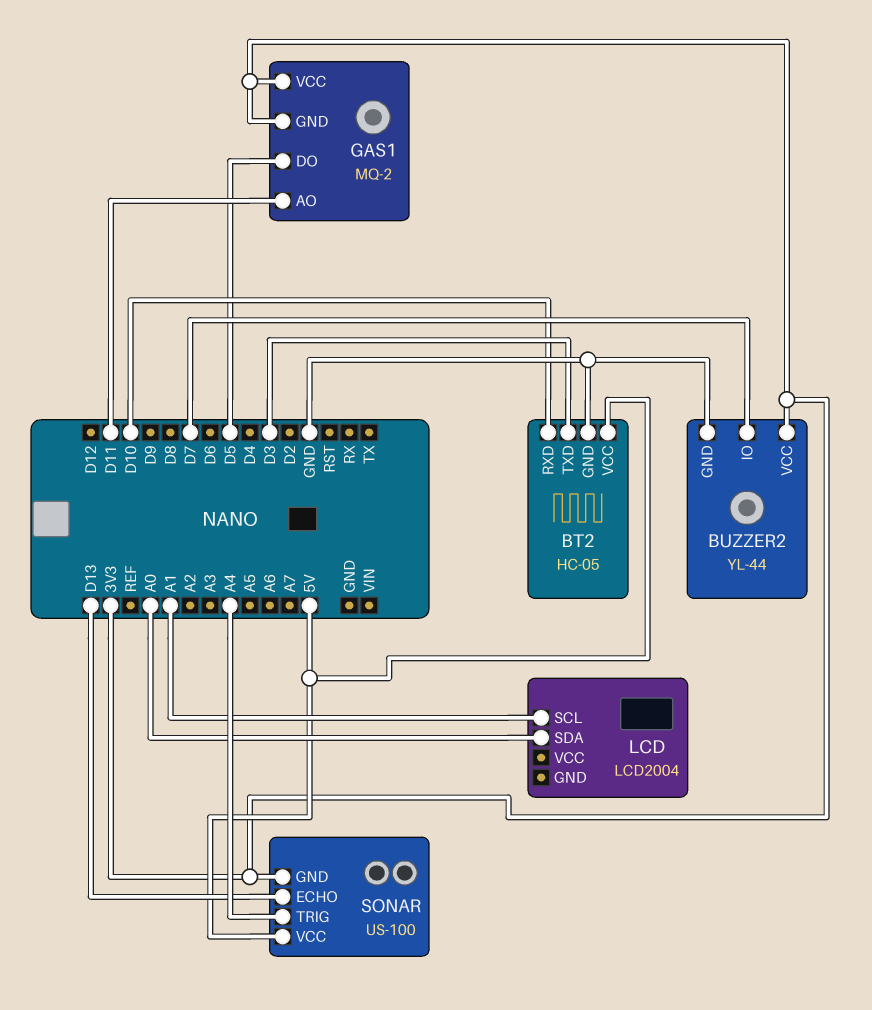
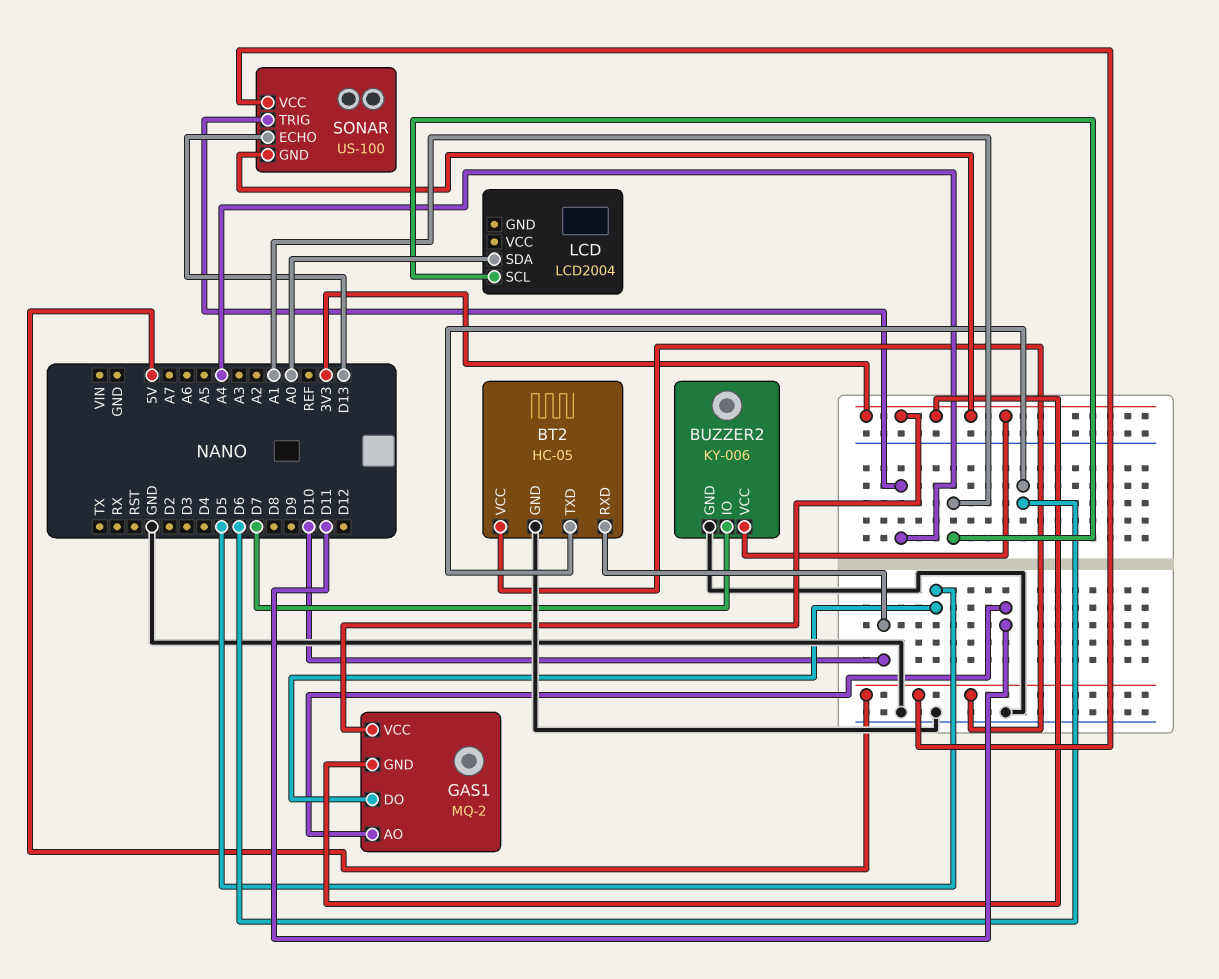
BT2 pin TXD: D3 -> D6
BUZZER2: YL-44 -> KY-006

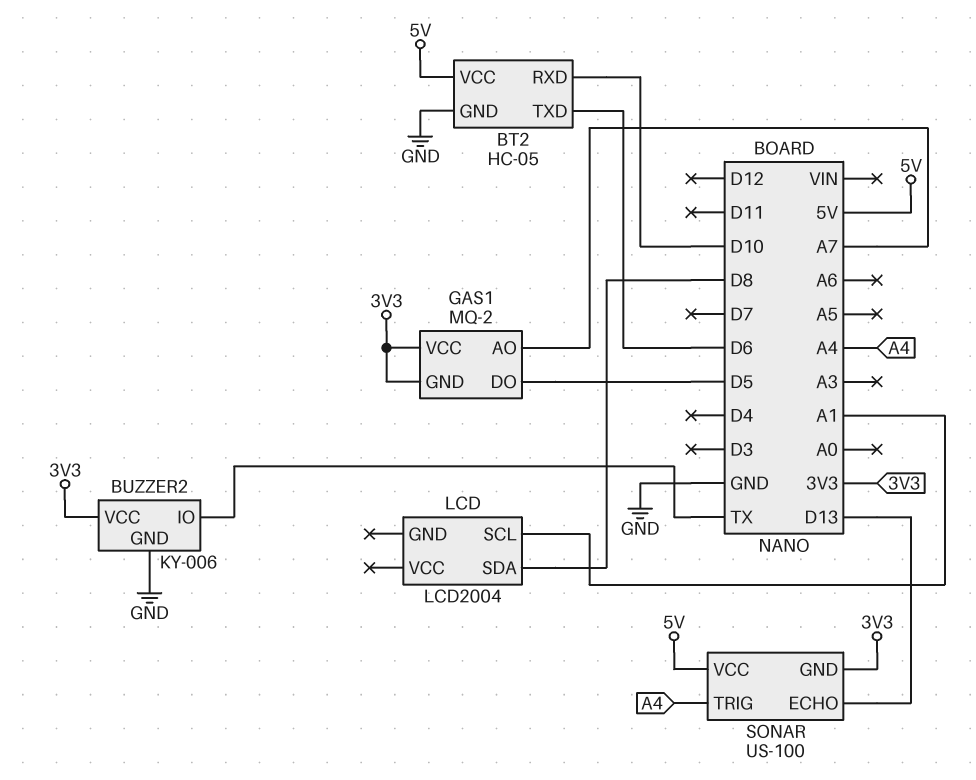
BUZZER2 pin IO: D7 -> TX
GAS1 pin AO: D11 -> A7
LCD pin SDA: A0 -> D8

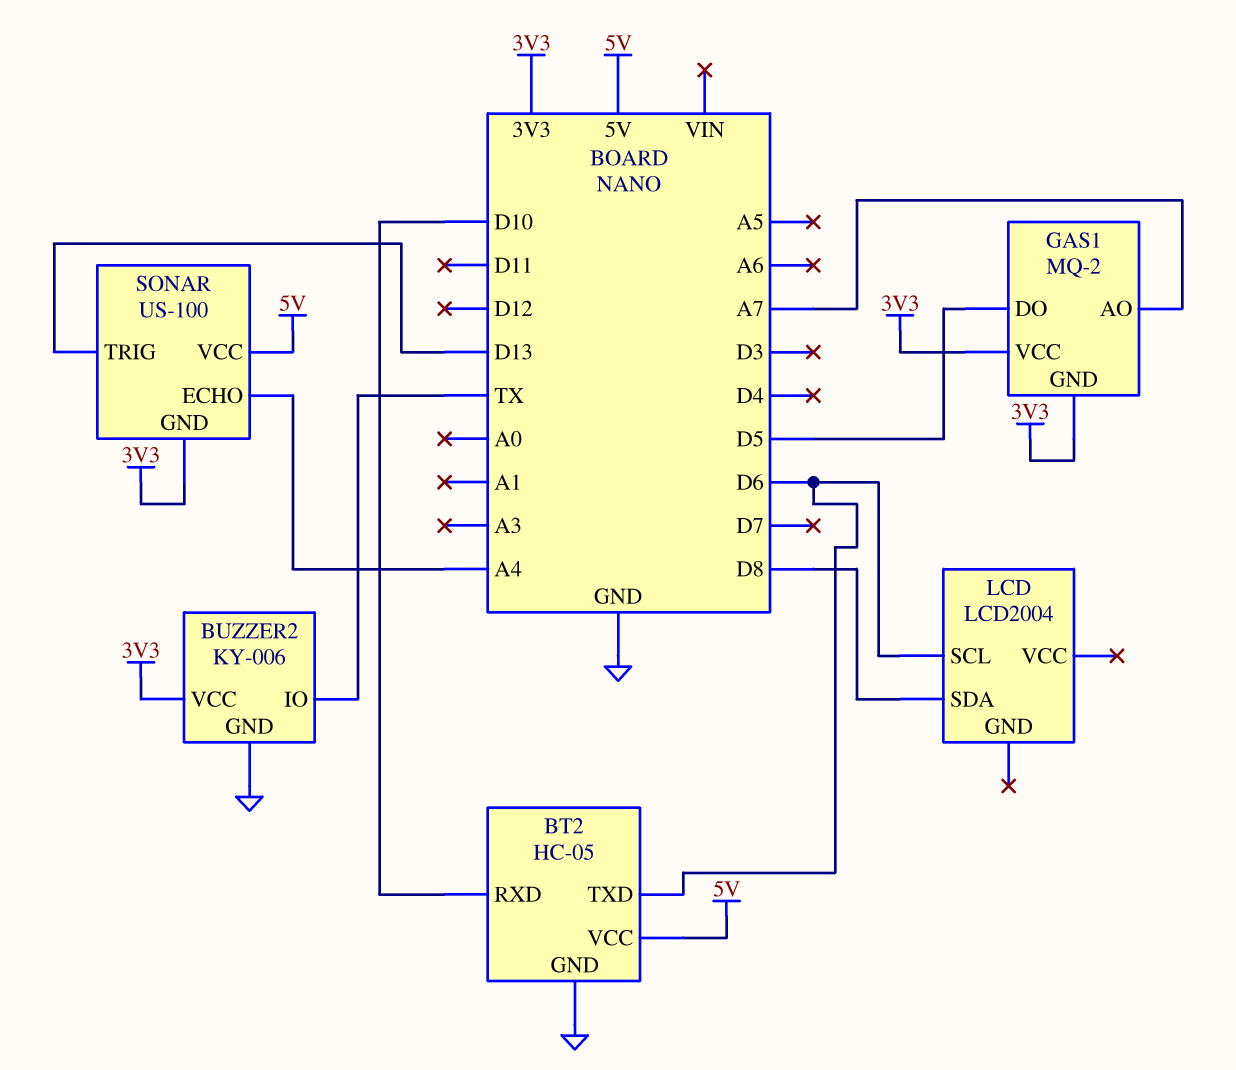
LCD pin SCL: A1 -> D6
SONAR pin ECHO: D13 -> A4
SONAR pin TRIG: A4 -> D13

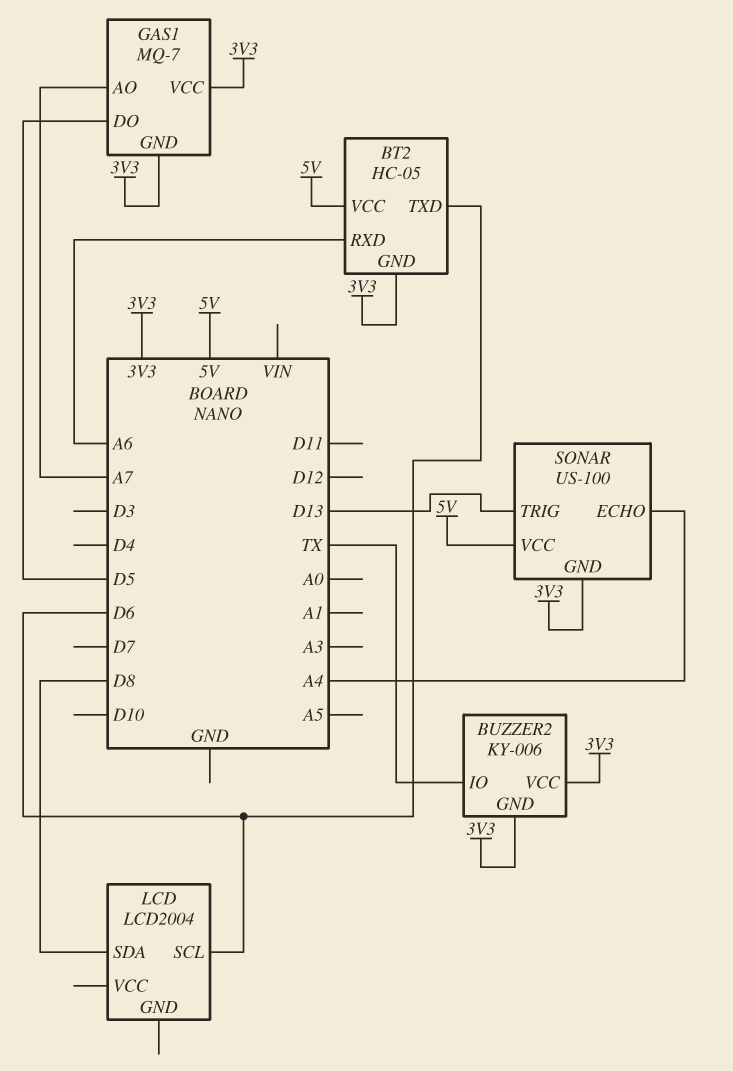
BT2 pin GND: GND -> 3V3
BT2 pin RXD: D10 -> A6
BUZZER2 pin GND: GND -> 3V3
GAS1: MQ-2 -> MQ-7

